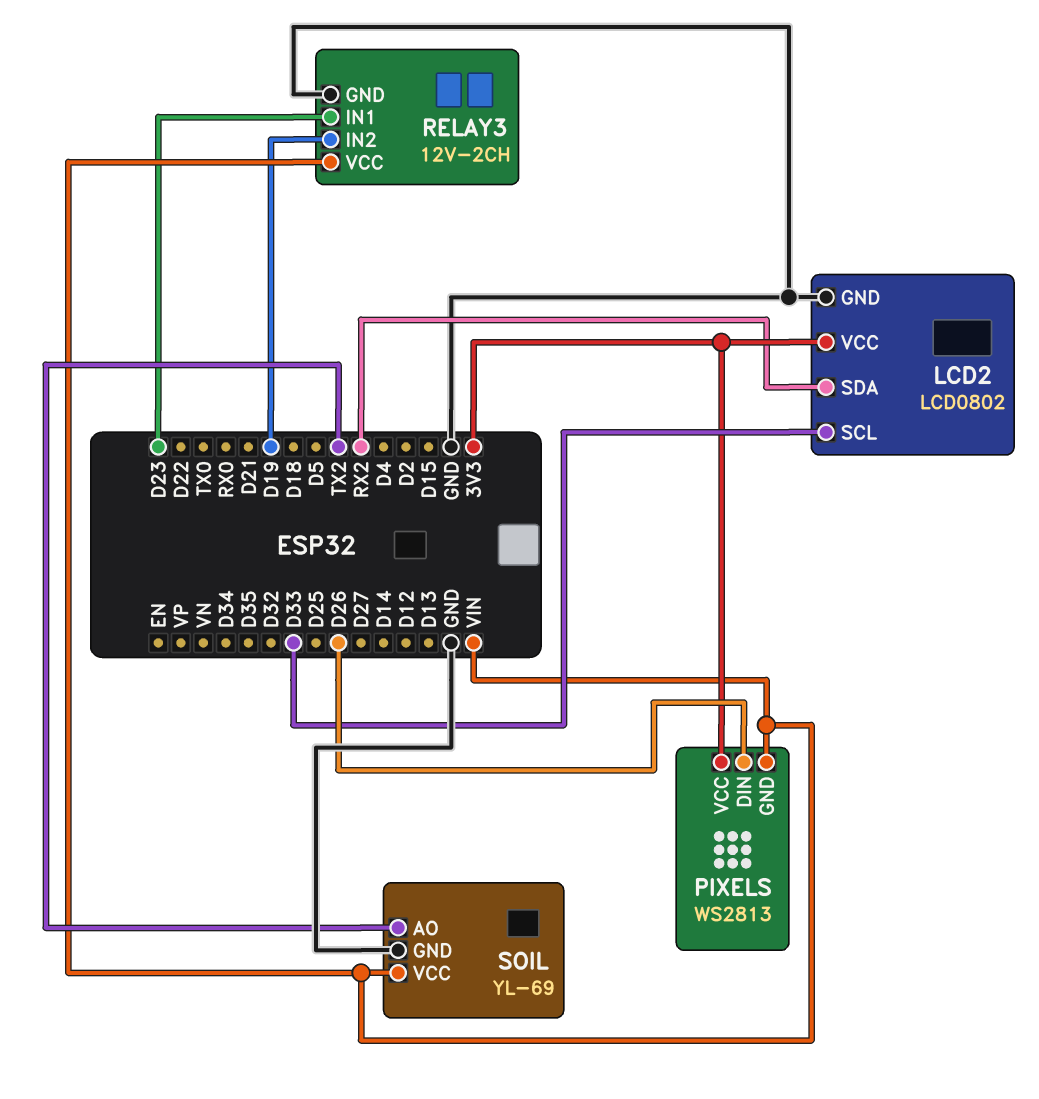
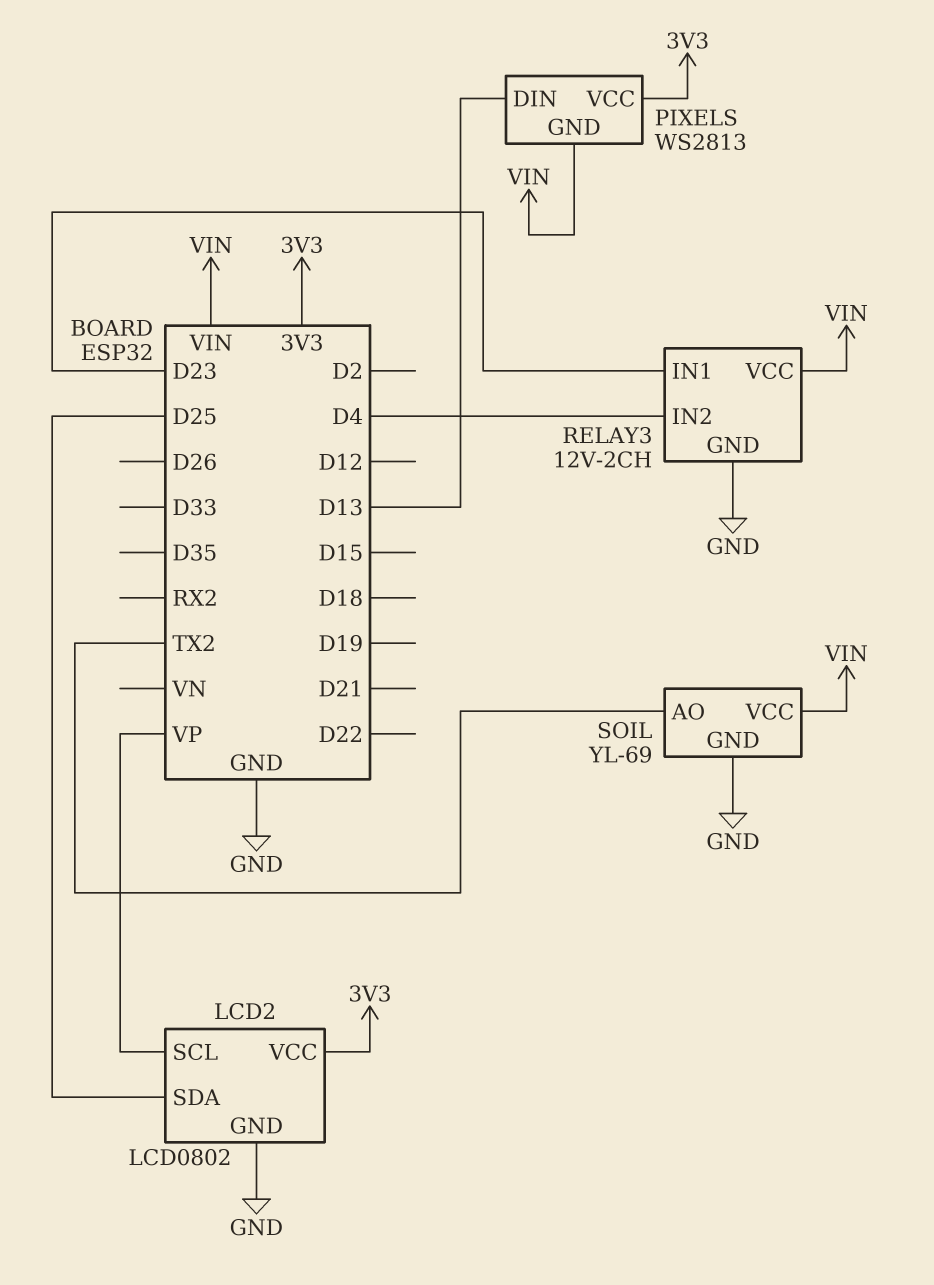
LCD2 pin SCL: D33 -> VP
LCD2 pin SDA: RX2 -> D25
PIXELS pin DIN: D26 -> D13
RELAY3 pin IN2: D19 -> D4

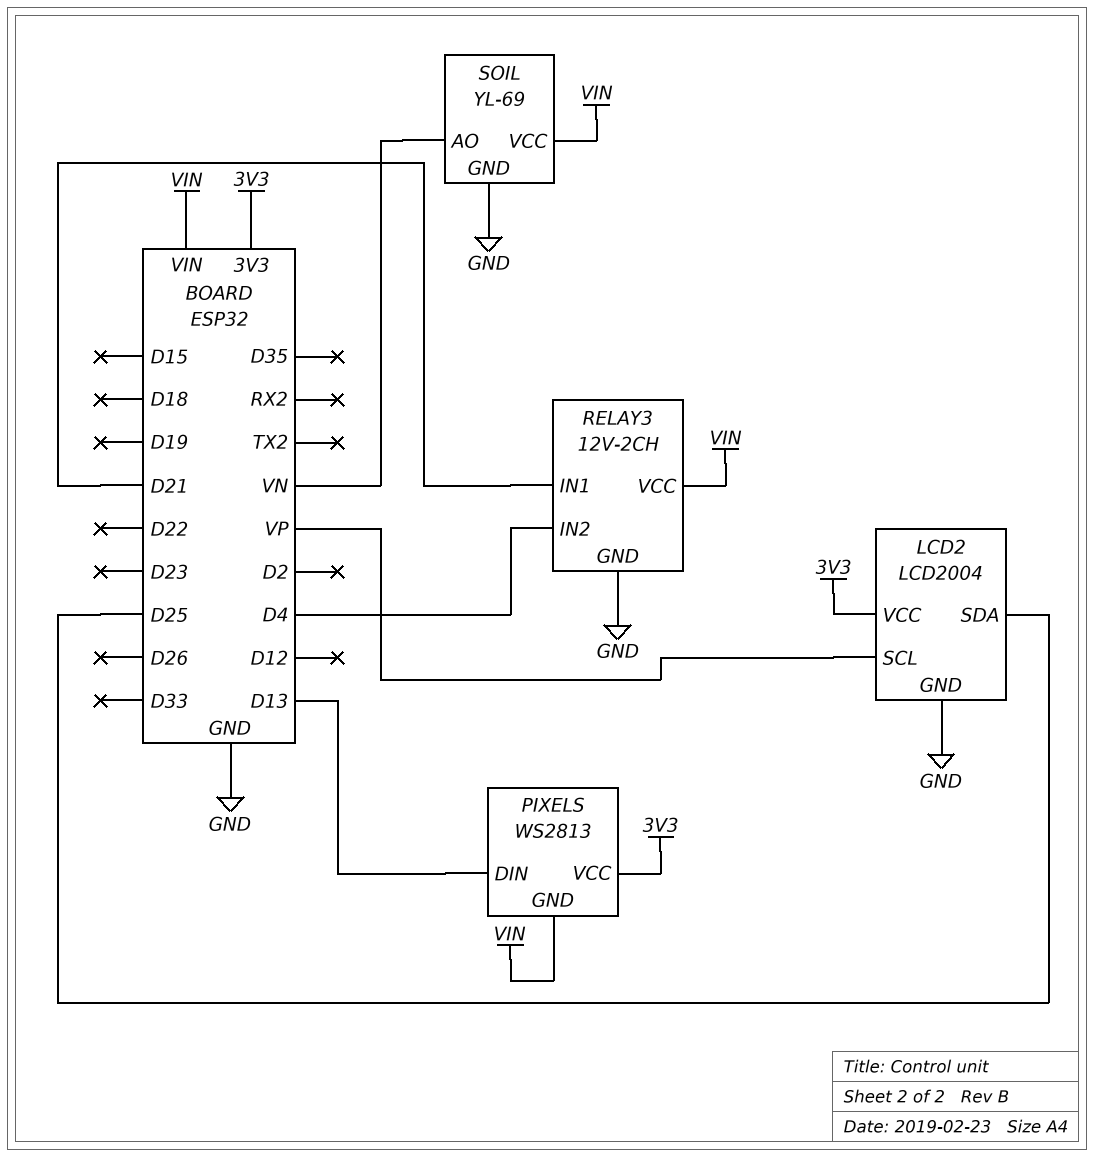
LCD2: LCD0802 -> LCD2004
RELAY3 pin IN1: D23 -> D21
SOIL pin AO: TX2 -> VN

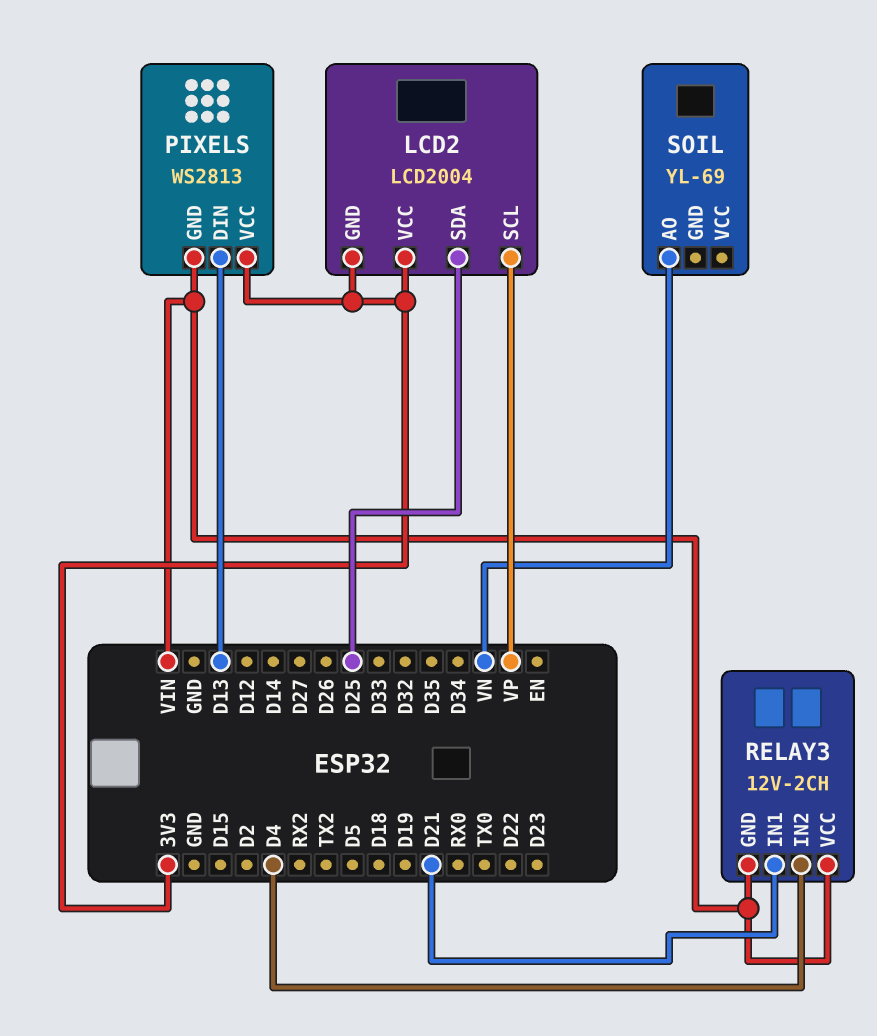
LCD2 pin GND: GND -> 3V3
RELAY3 pin GND: GND -> VIN
SOIL pin GND: GND -> none
SOIL pin VCC: VIN -> none

